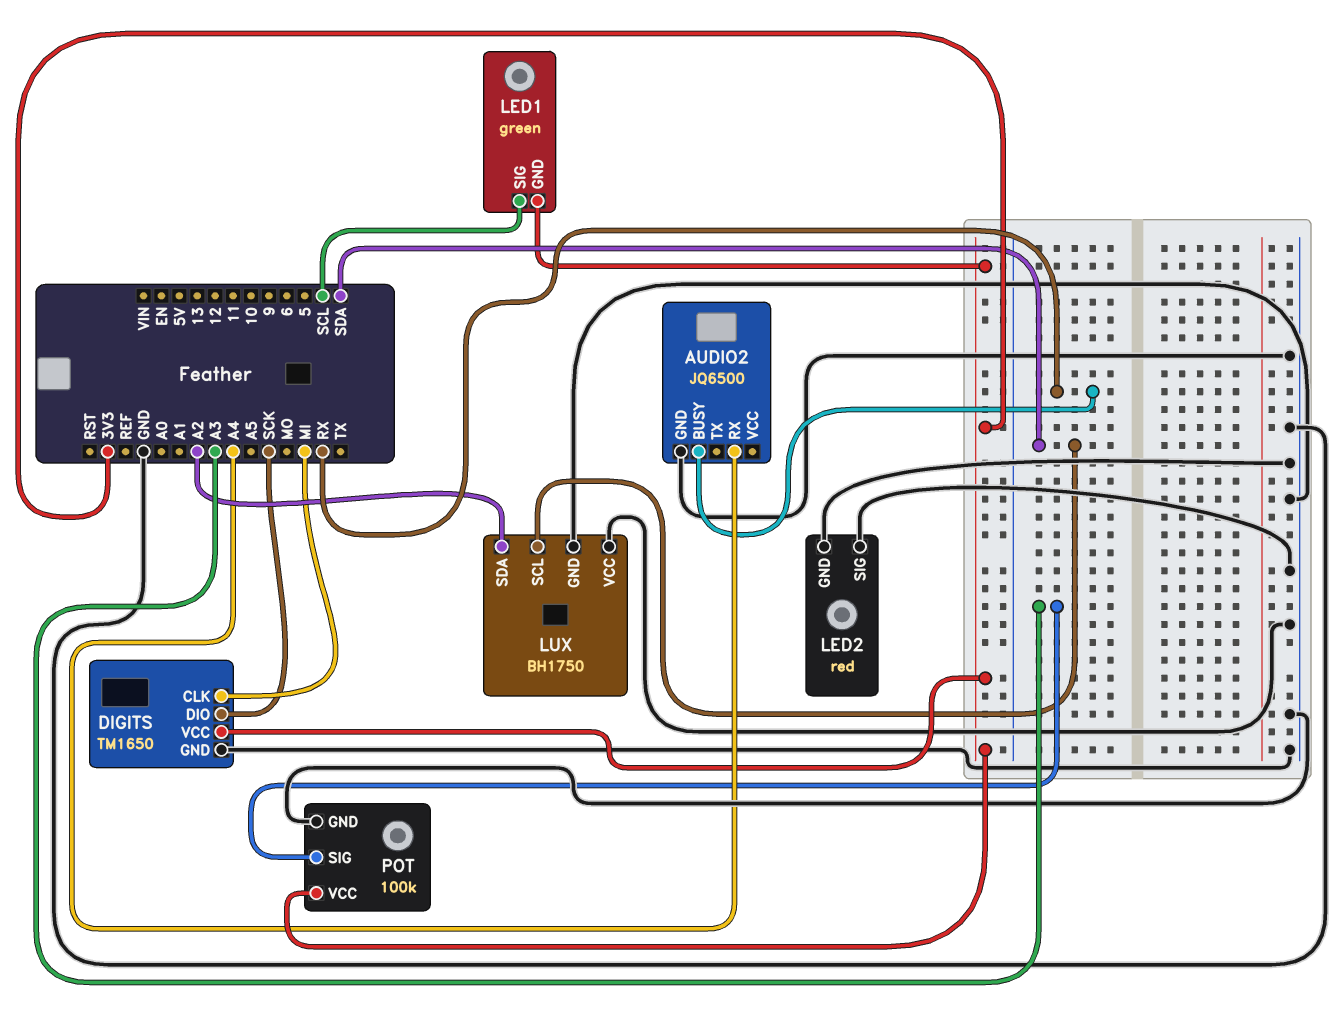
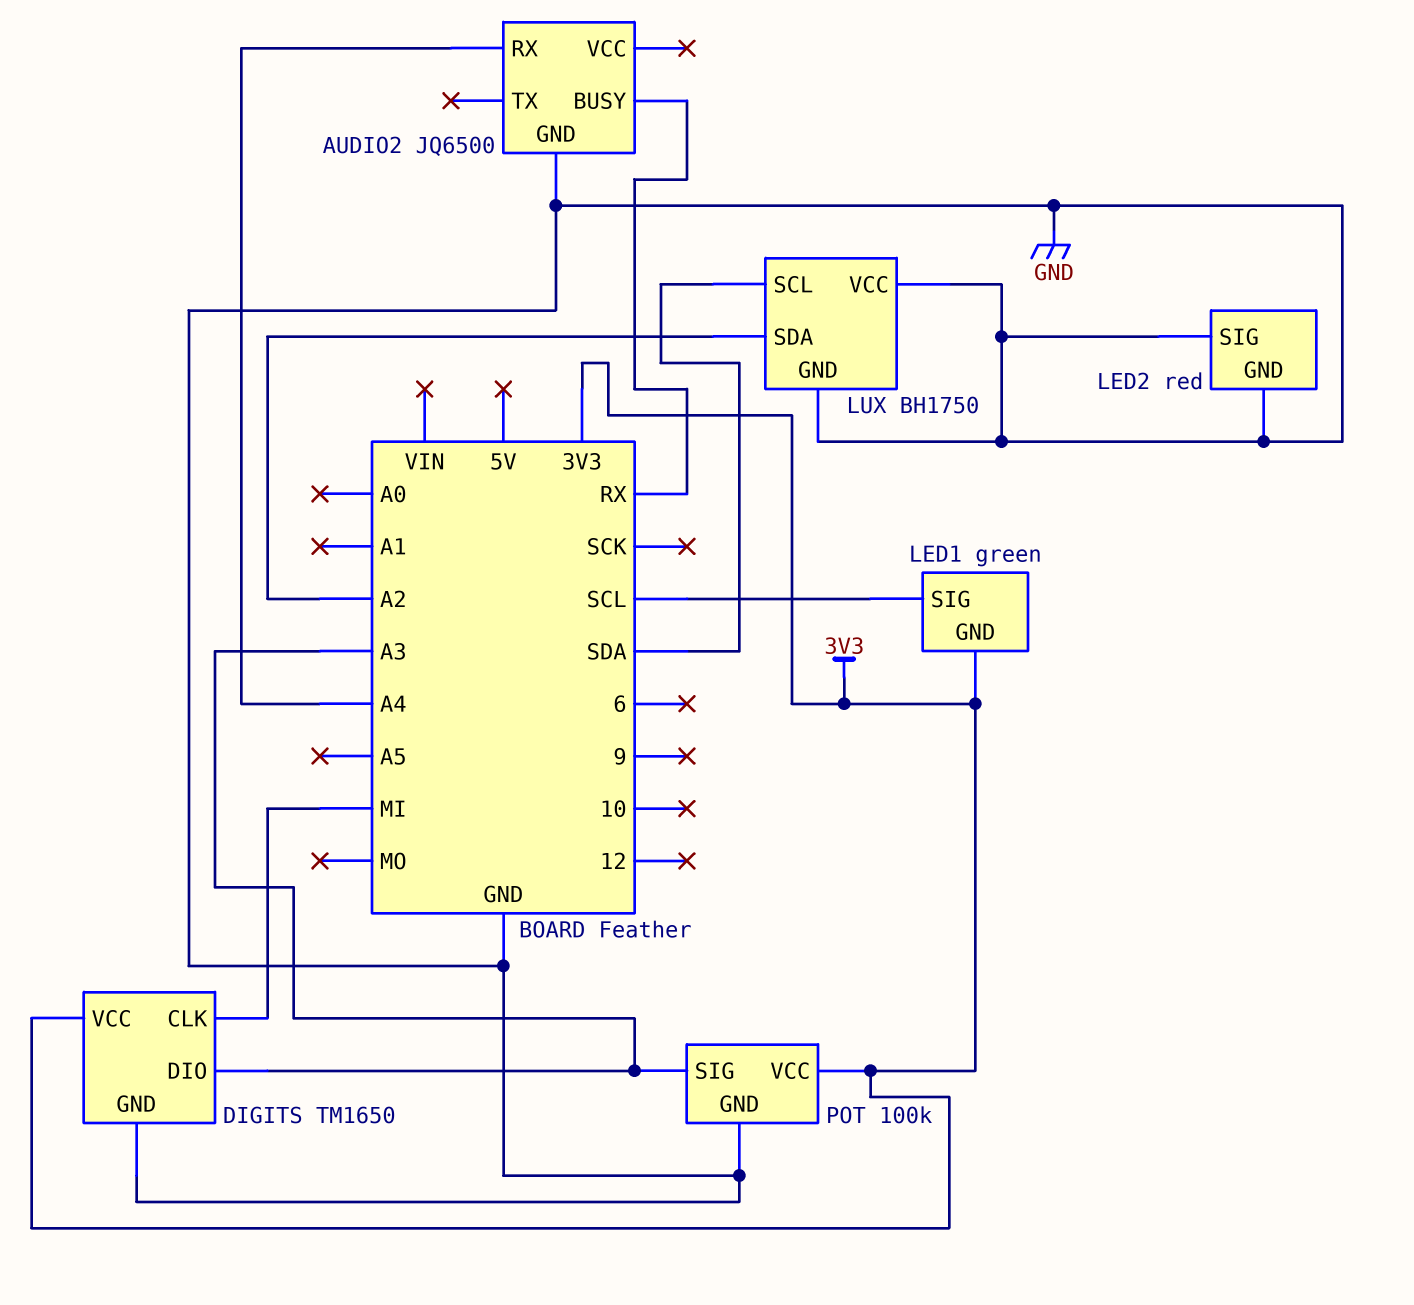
DIGITS pin DIO: SCK -> A3

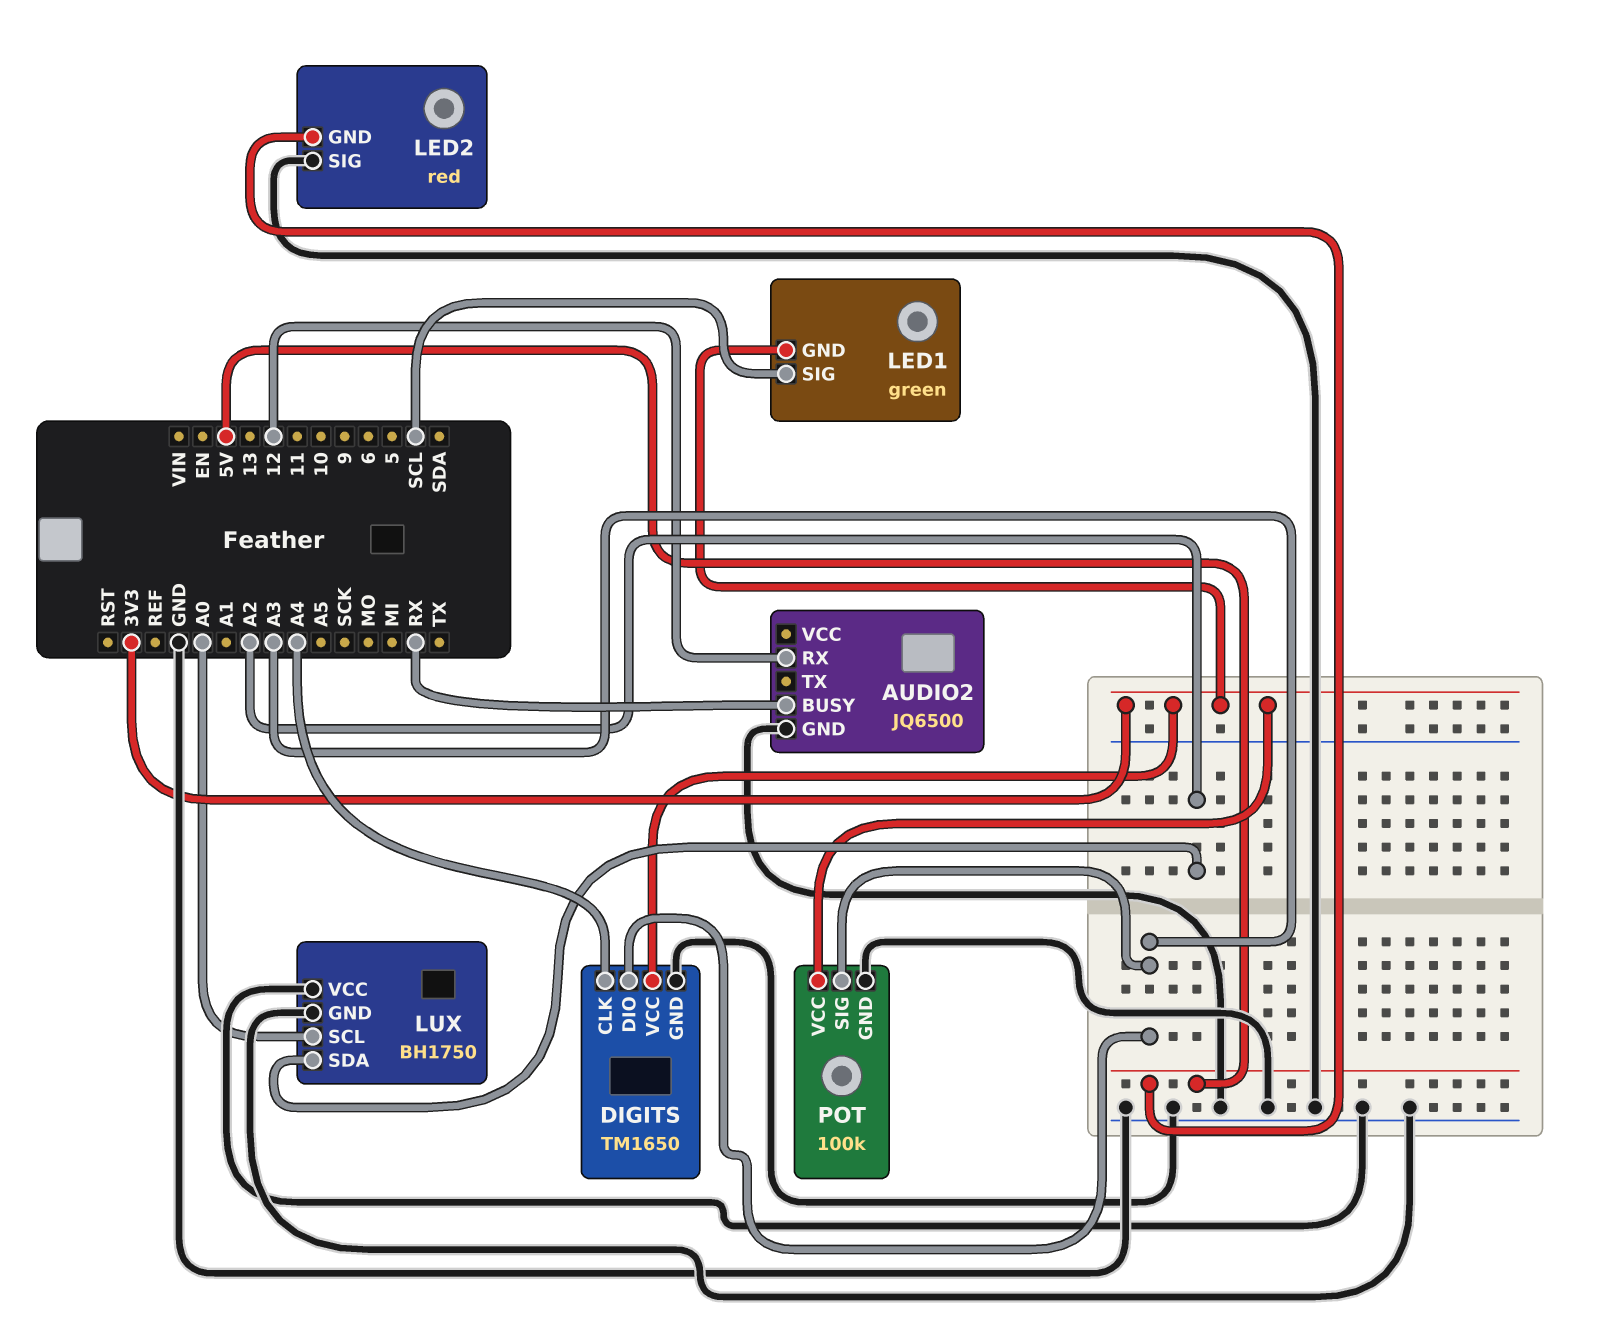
AUDIO2 pin RX: A4 -> 12
DIGITS pin CLK: MI -> A4
LED2 pin GND: GND -> 5V
LUX pin SCL: SDA -> A0

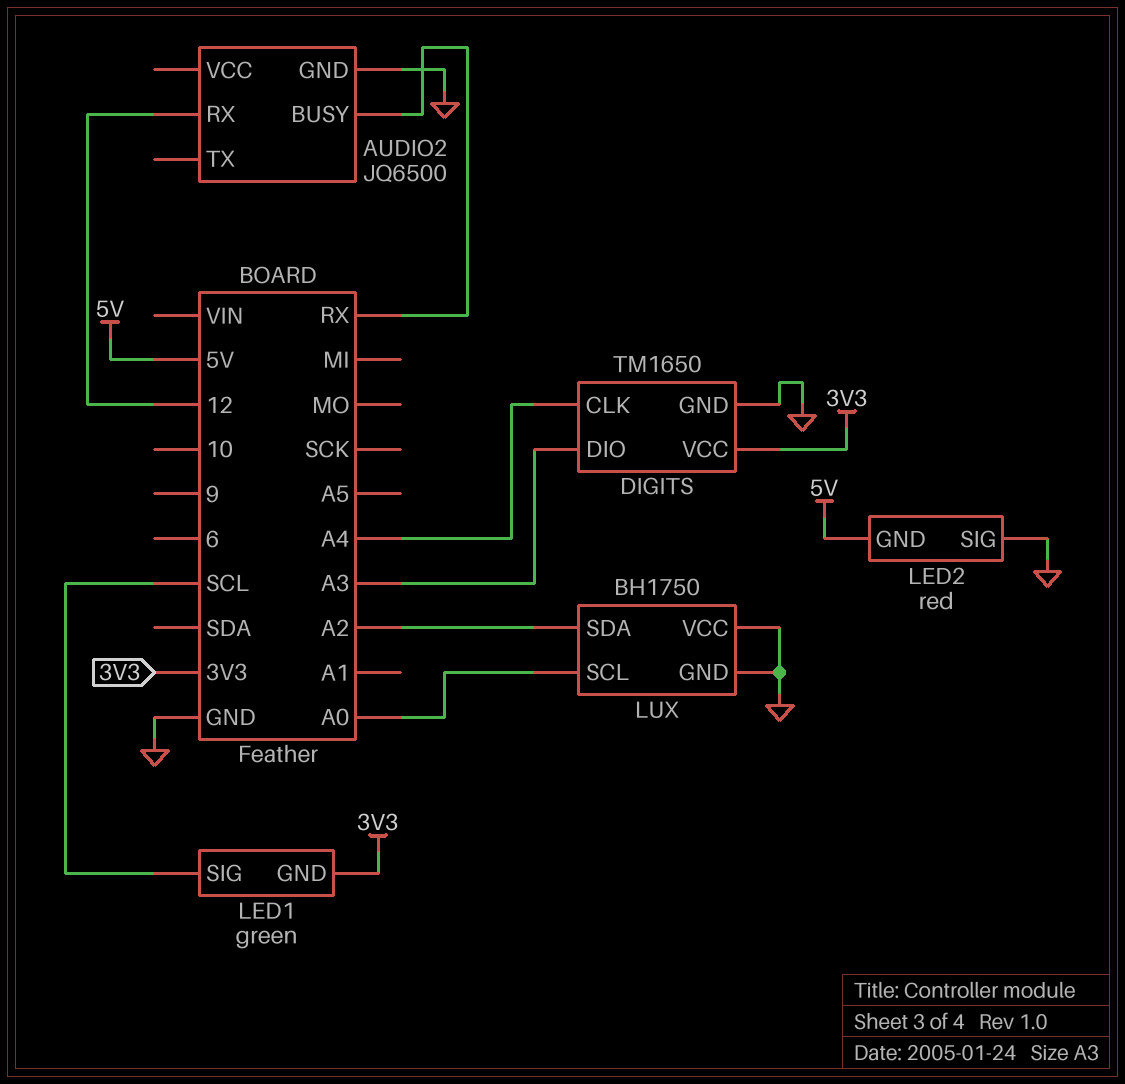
POT: 100k -> none
POT pin GND: GND -> none
POT pin SIG: A3 -> none
POT pin VCC: 3V3 -> none

